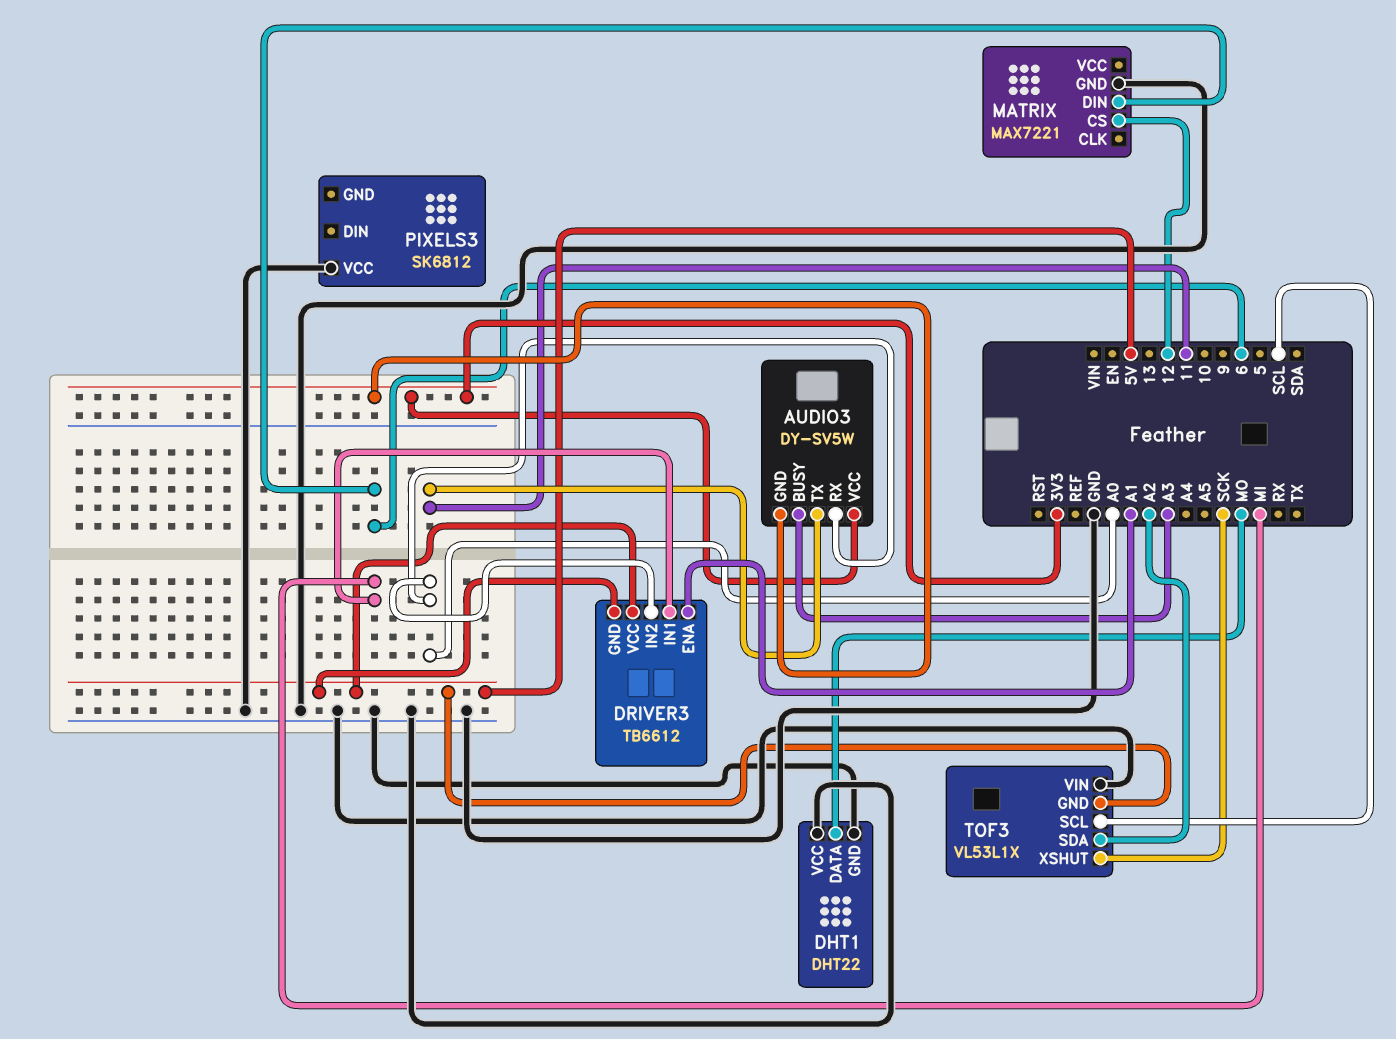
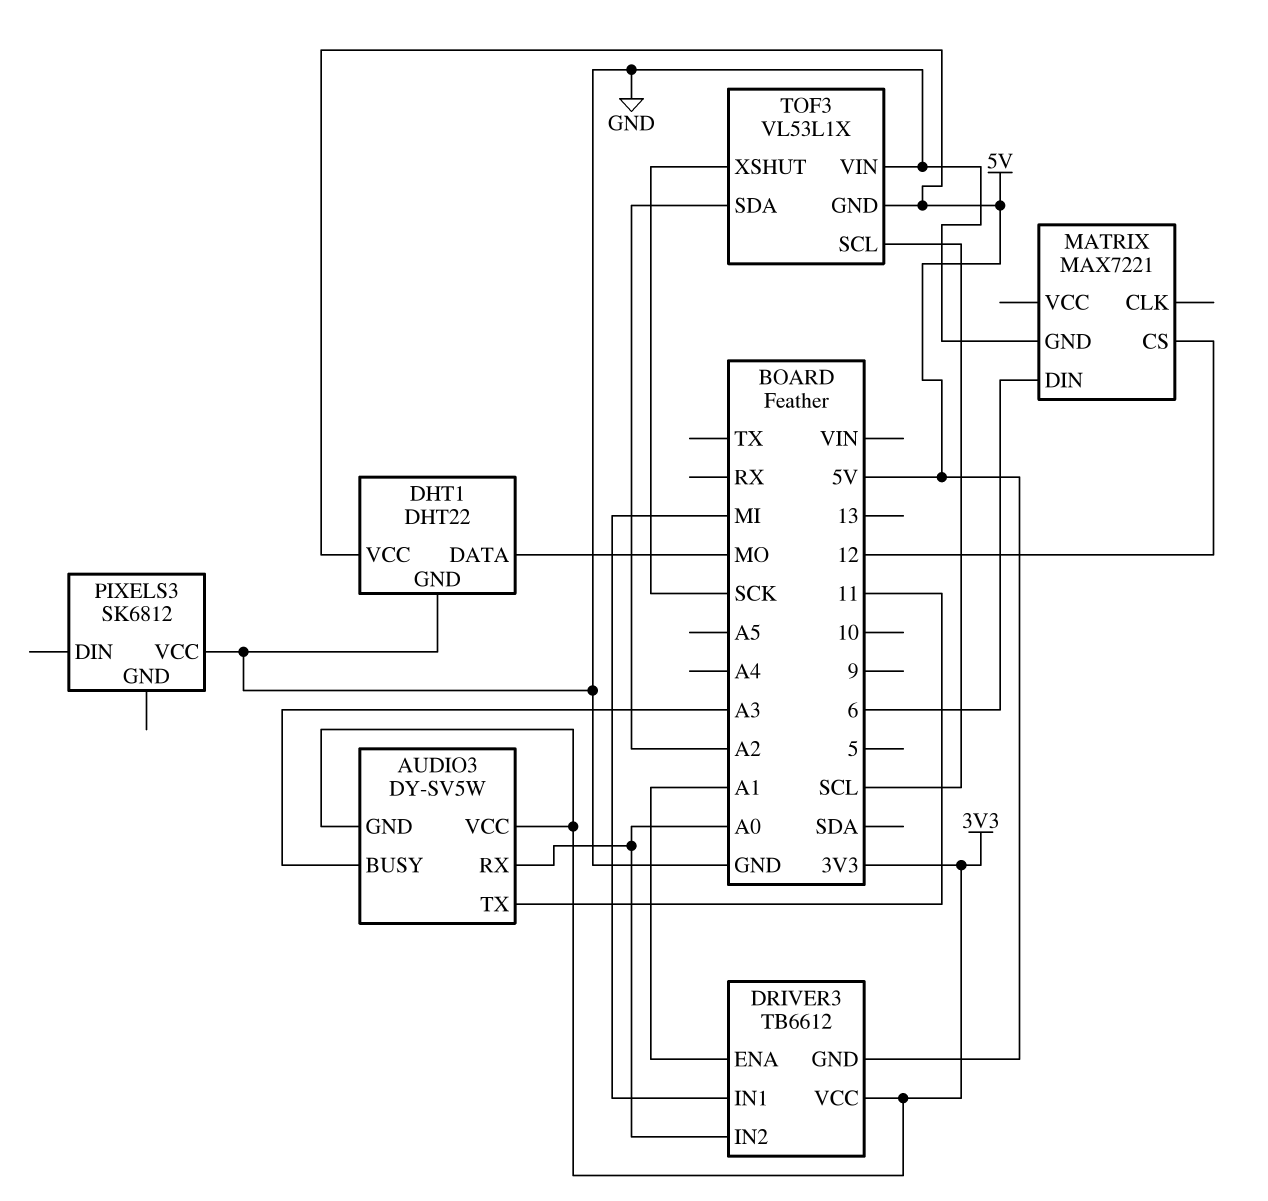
DHT1 pin VCC: GND -> 5V
DRIVER3 pin VCC: 5V -> 3V3

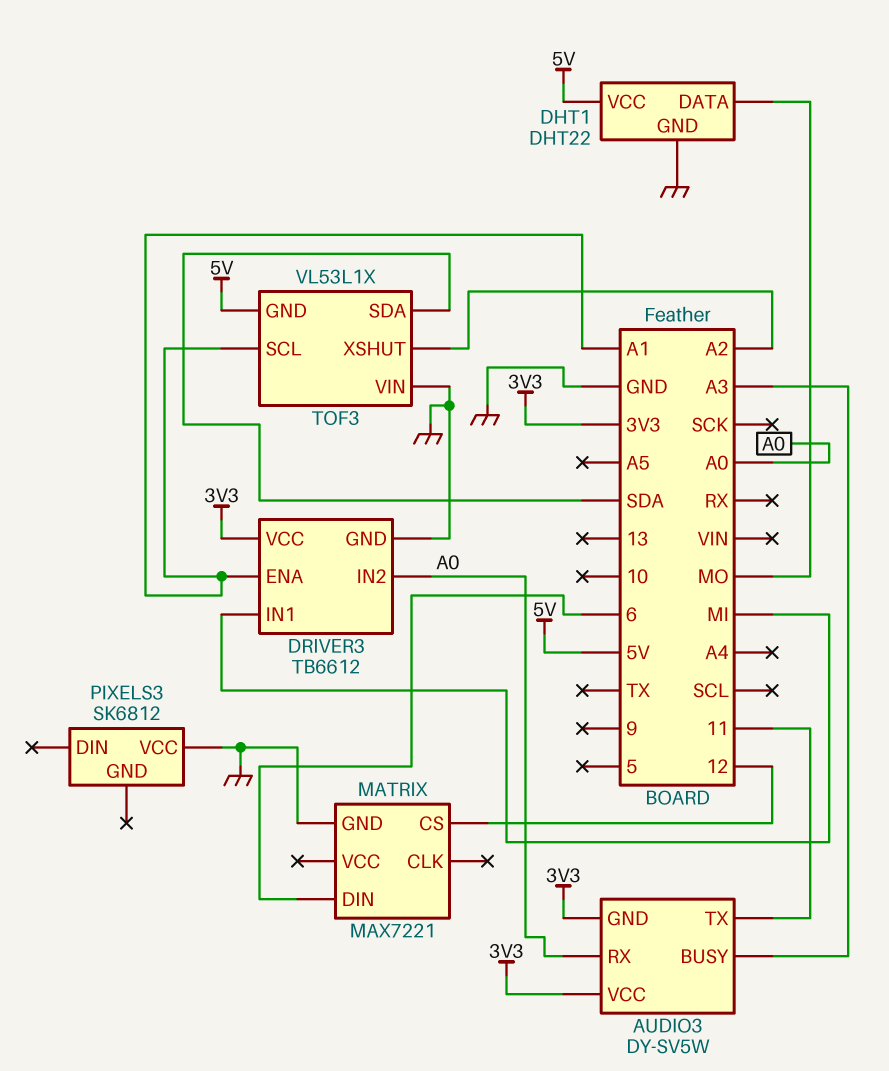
DRIVER3 pin GND: 5V -> GND
TOF3 pin SCL: SCL -> A1
TOF3 pin SDA: A2 -> SDA
TOF3 pin XSHUT: SCK -> A2

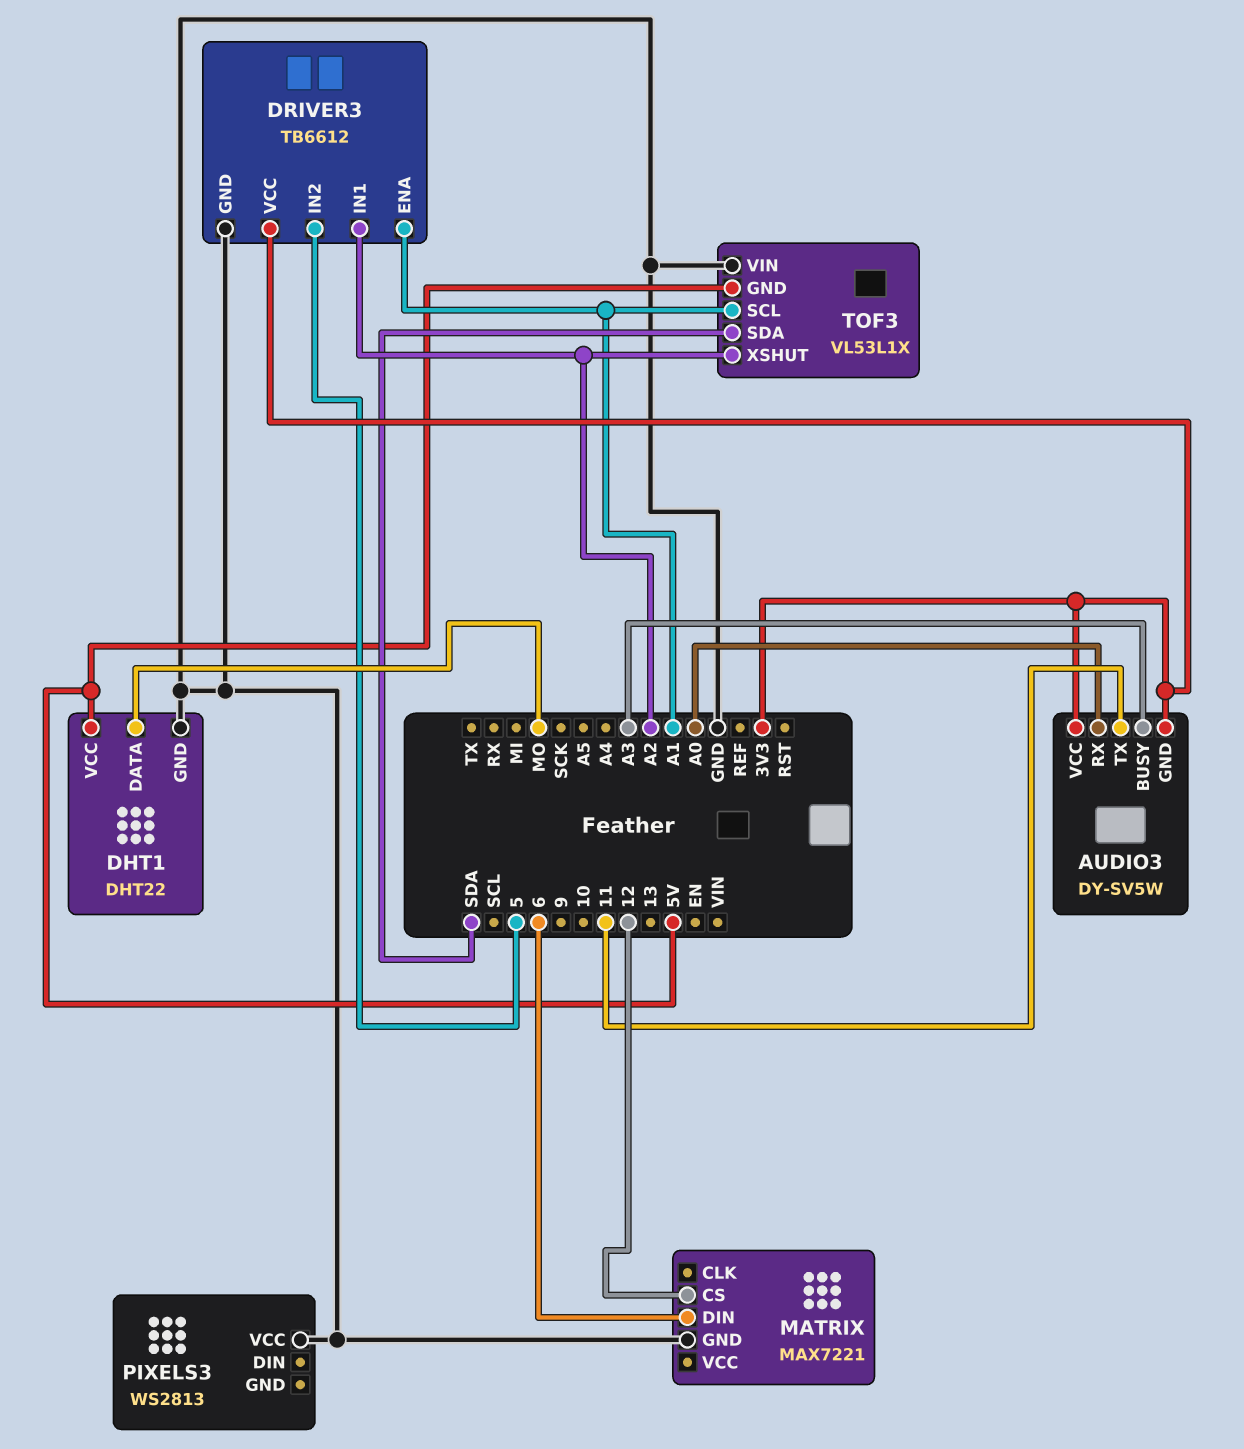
DRIVER3 pin IN1: MI -> A2
DRIVER3 pin IN2: A0 -> 5
PIXELS3: SK6812 -> WS2813

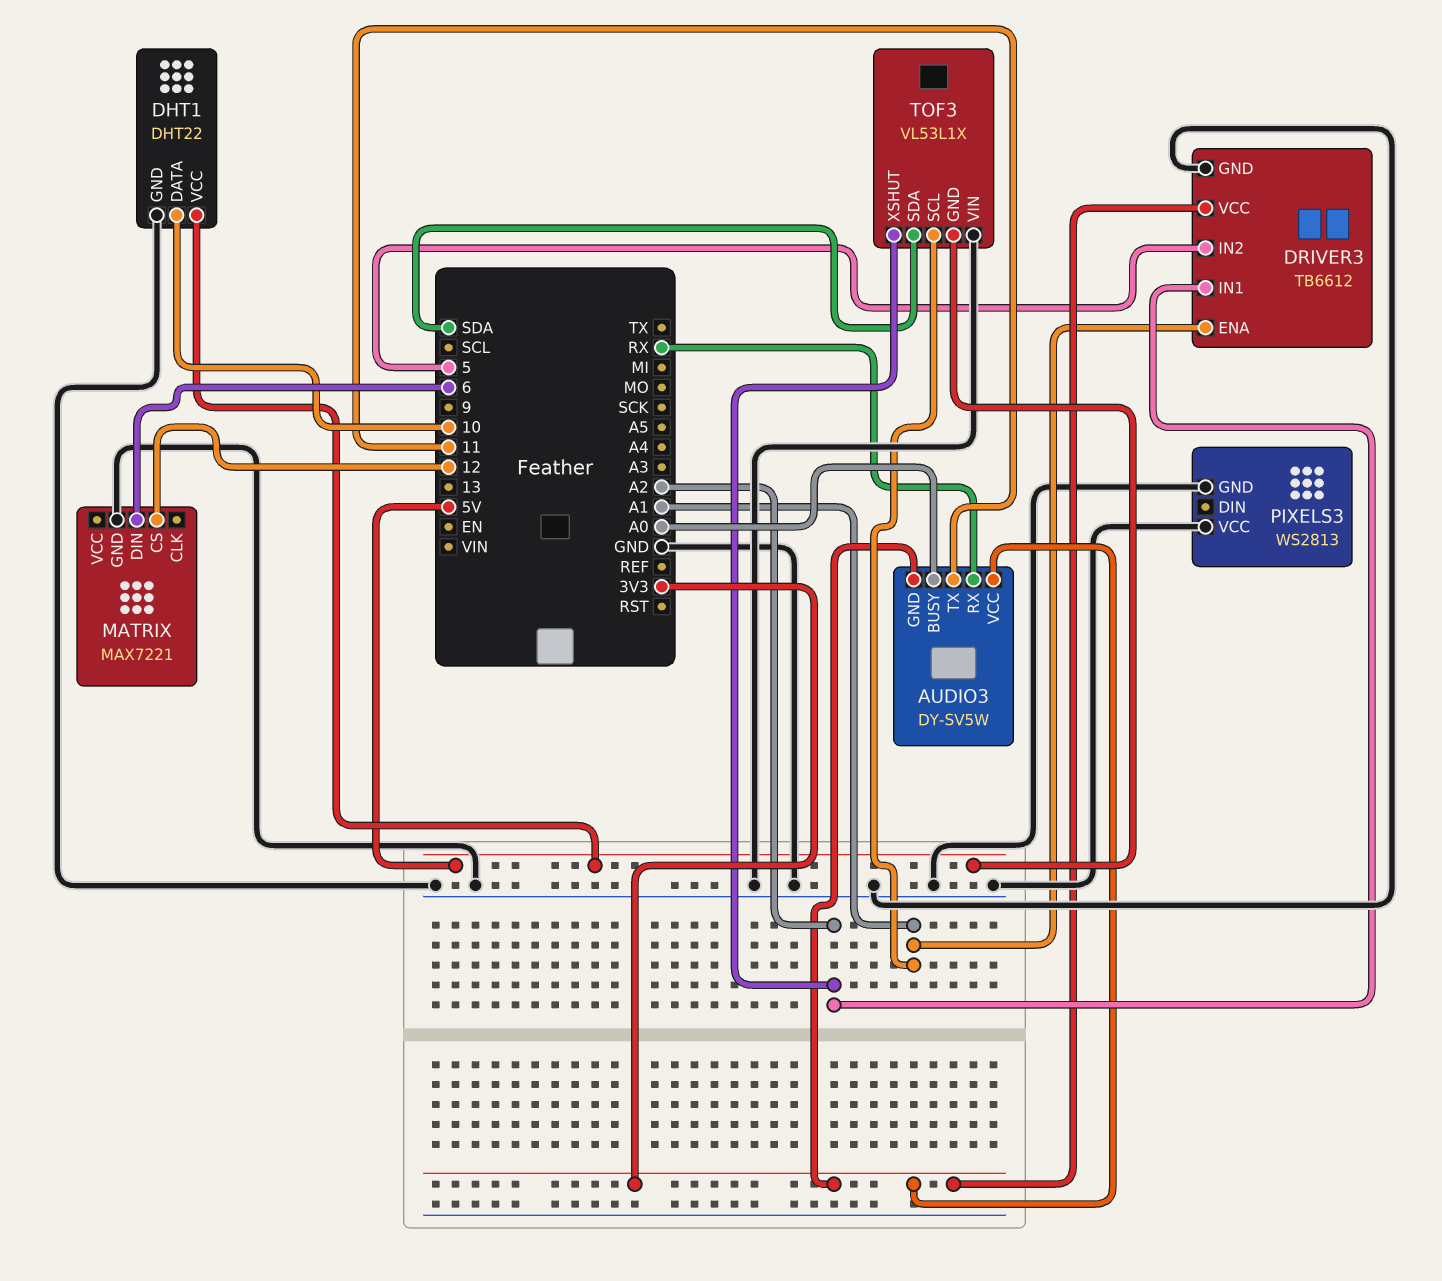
AUDIO3 pin BUSY: A3 -> A0
AUDIO3 pin RX: A0 -> RX
DHT1 pin DATA: MO -> 10
PIXELS3 pin GND: none -> GND

